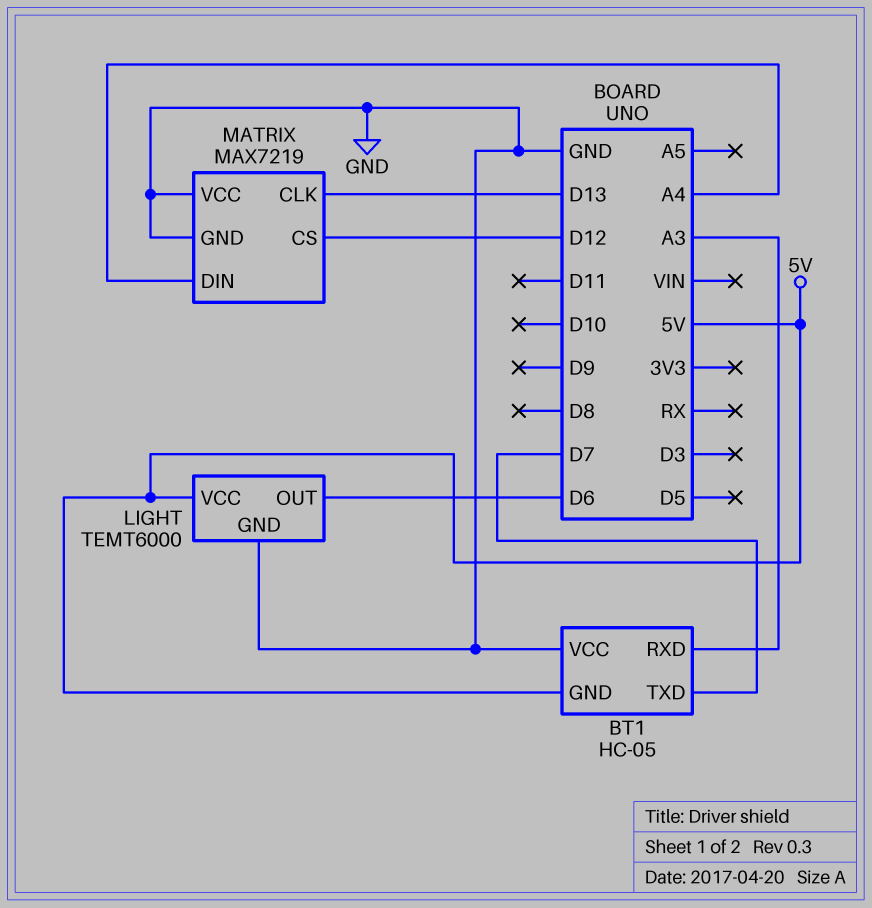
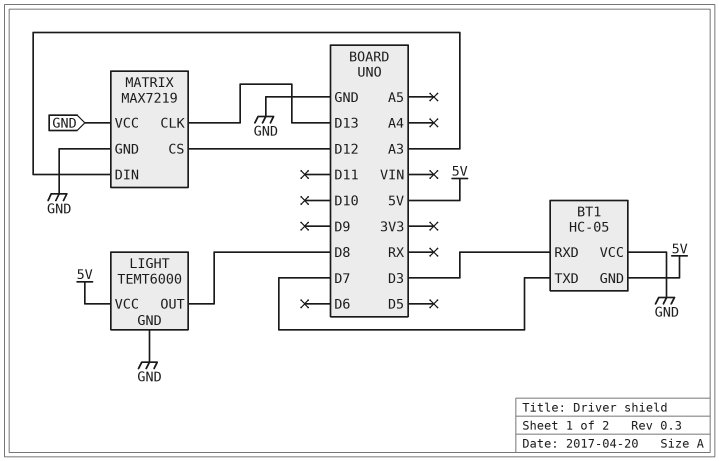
BT1 pin RXD: A3 -> D3
LIGHT pin OUT: D6 -> D8
MATRIX pin DIN: A4 -> A3

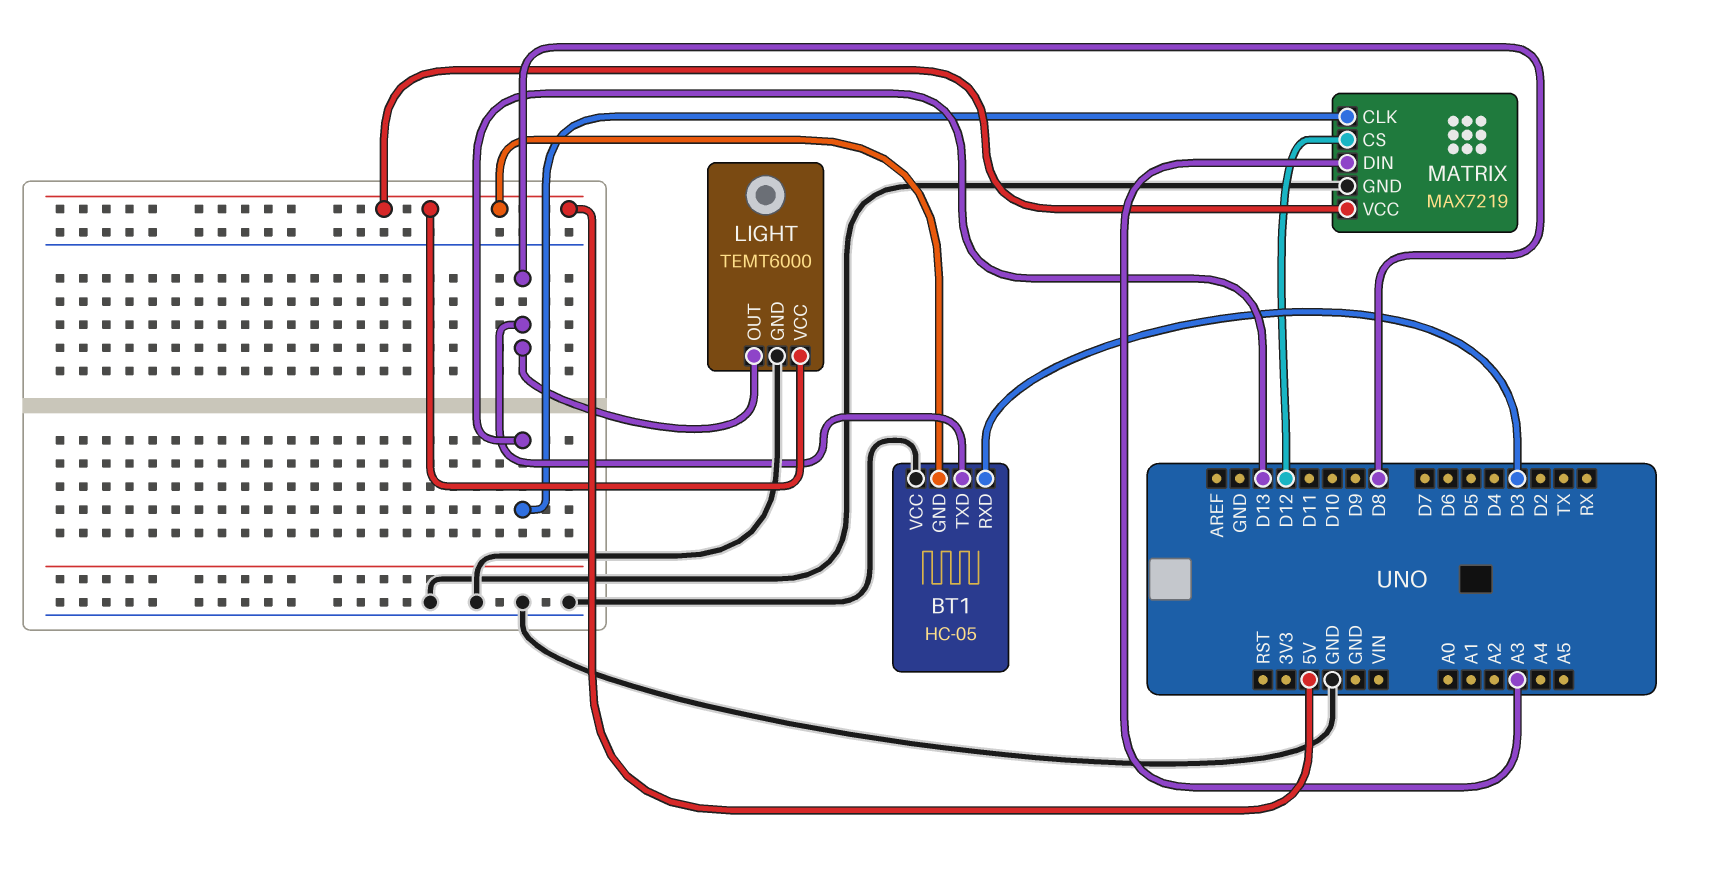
BT1 pin TXD: D7 -> D8
MATRIX pin VCC: GND -> 5V

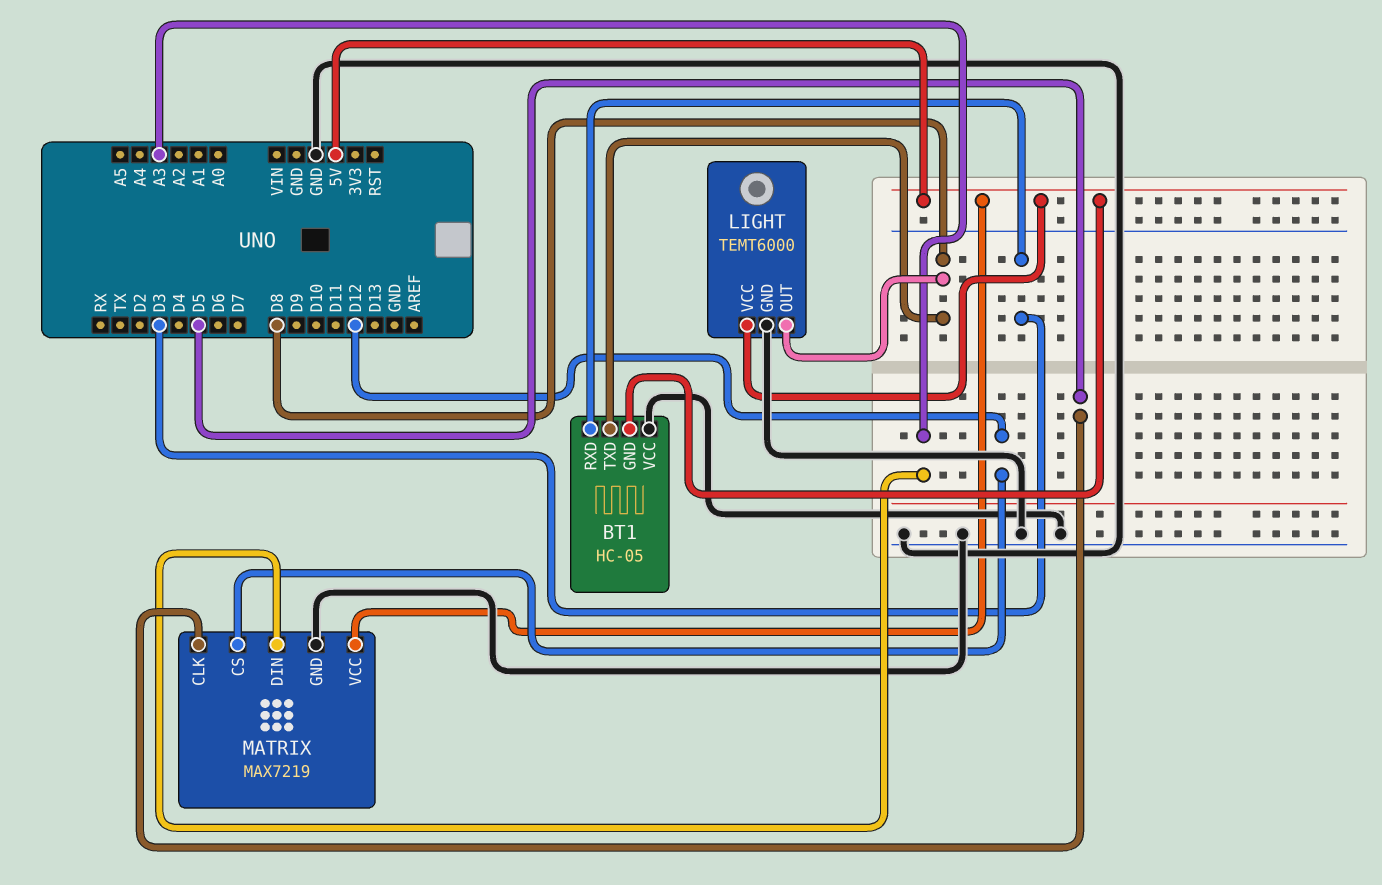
MATRIX pin CLK: D13 -> D5

